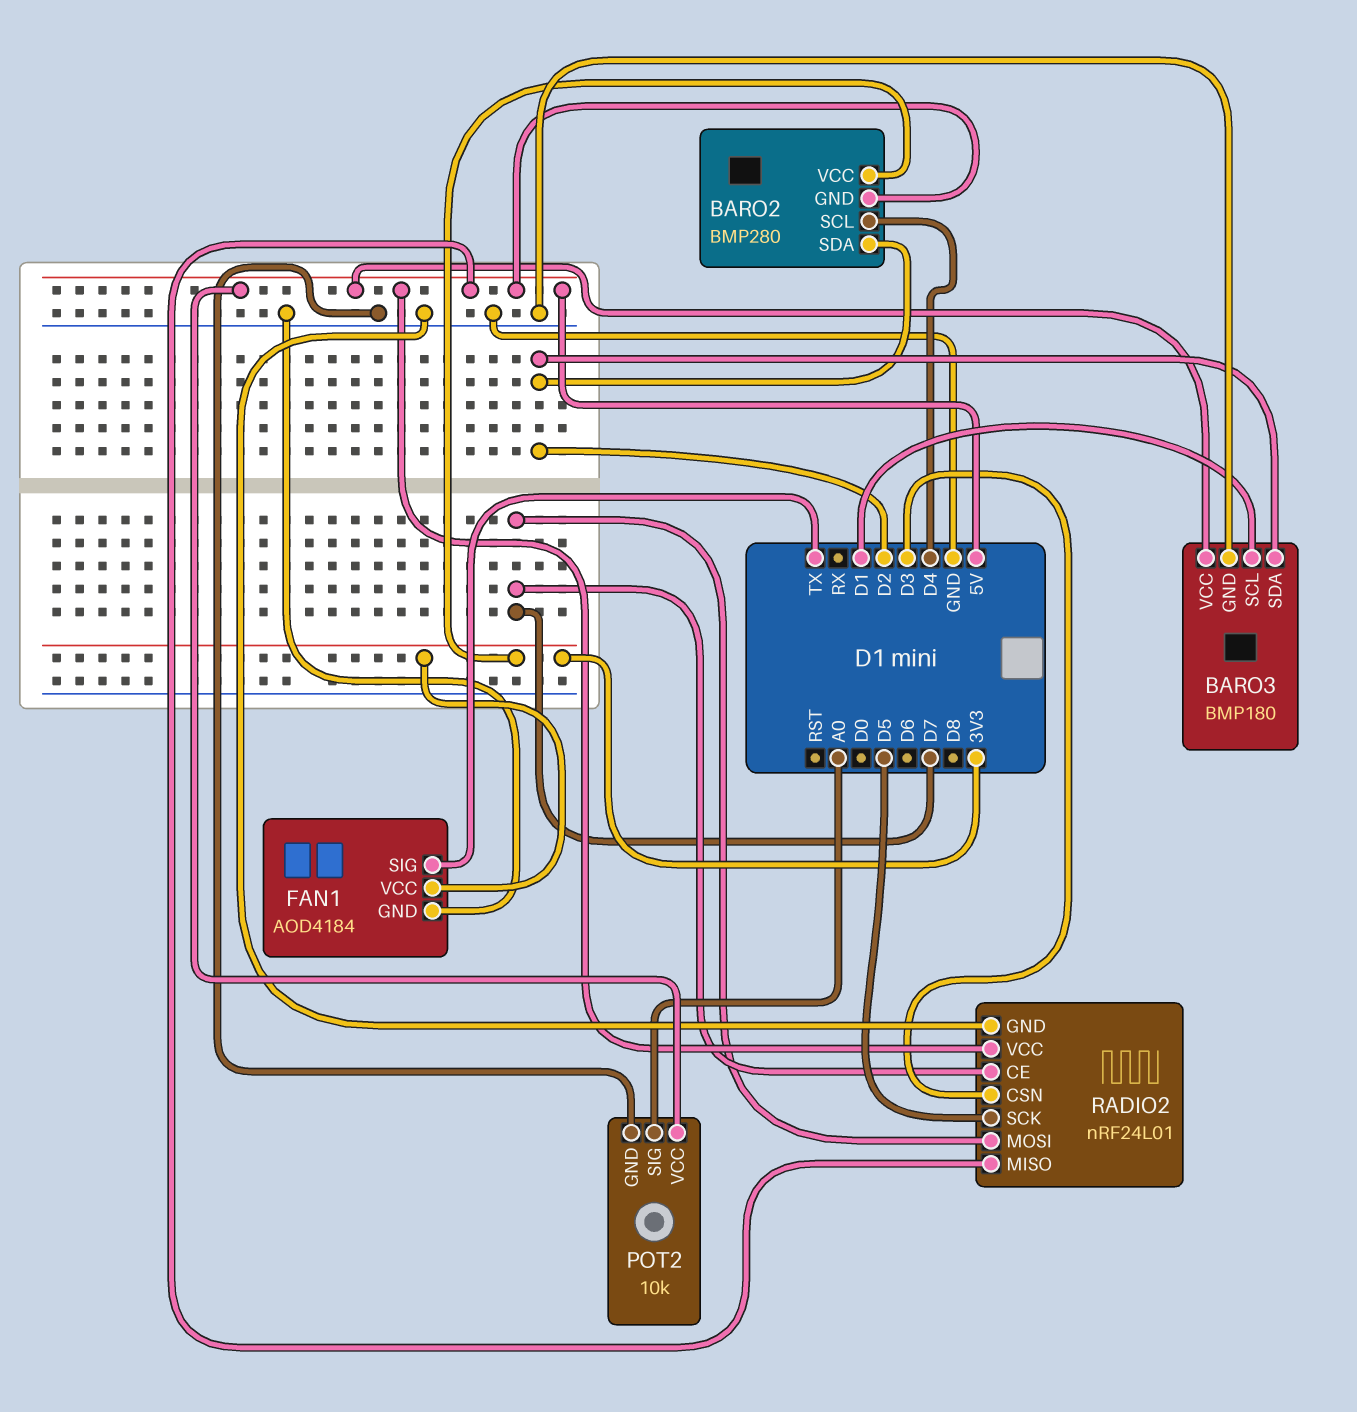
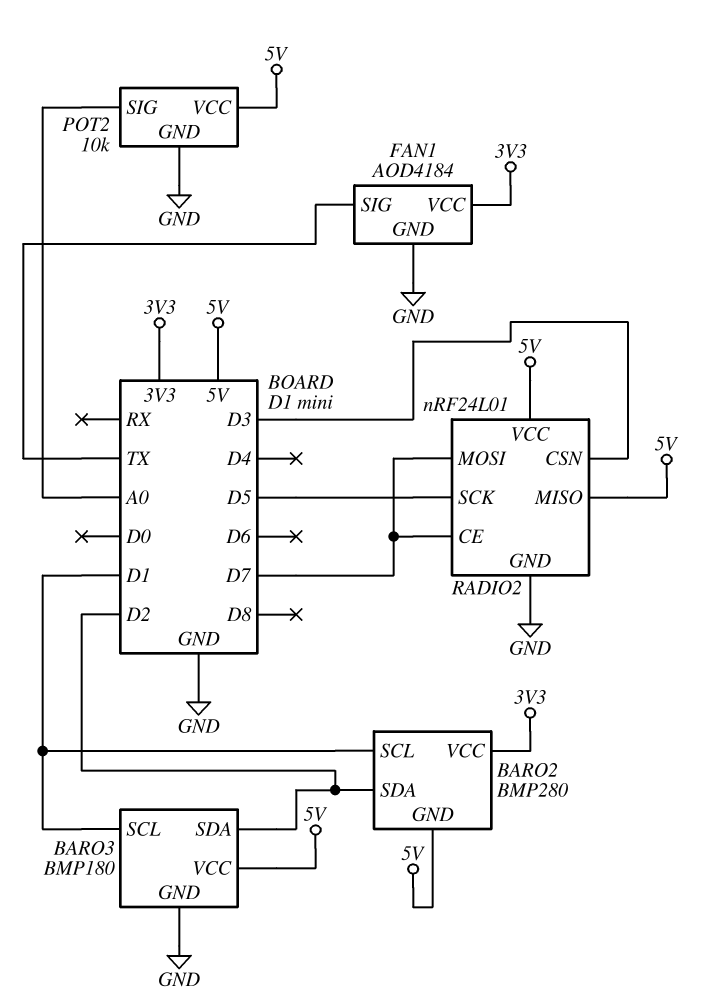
BARO2 pin SCL: D4 -> D1

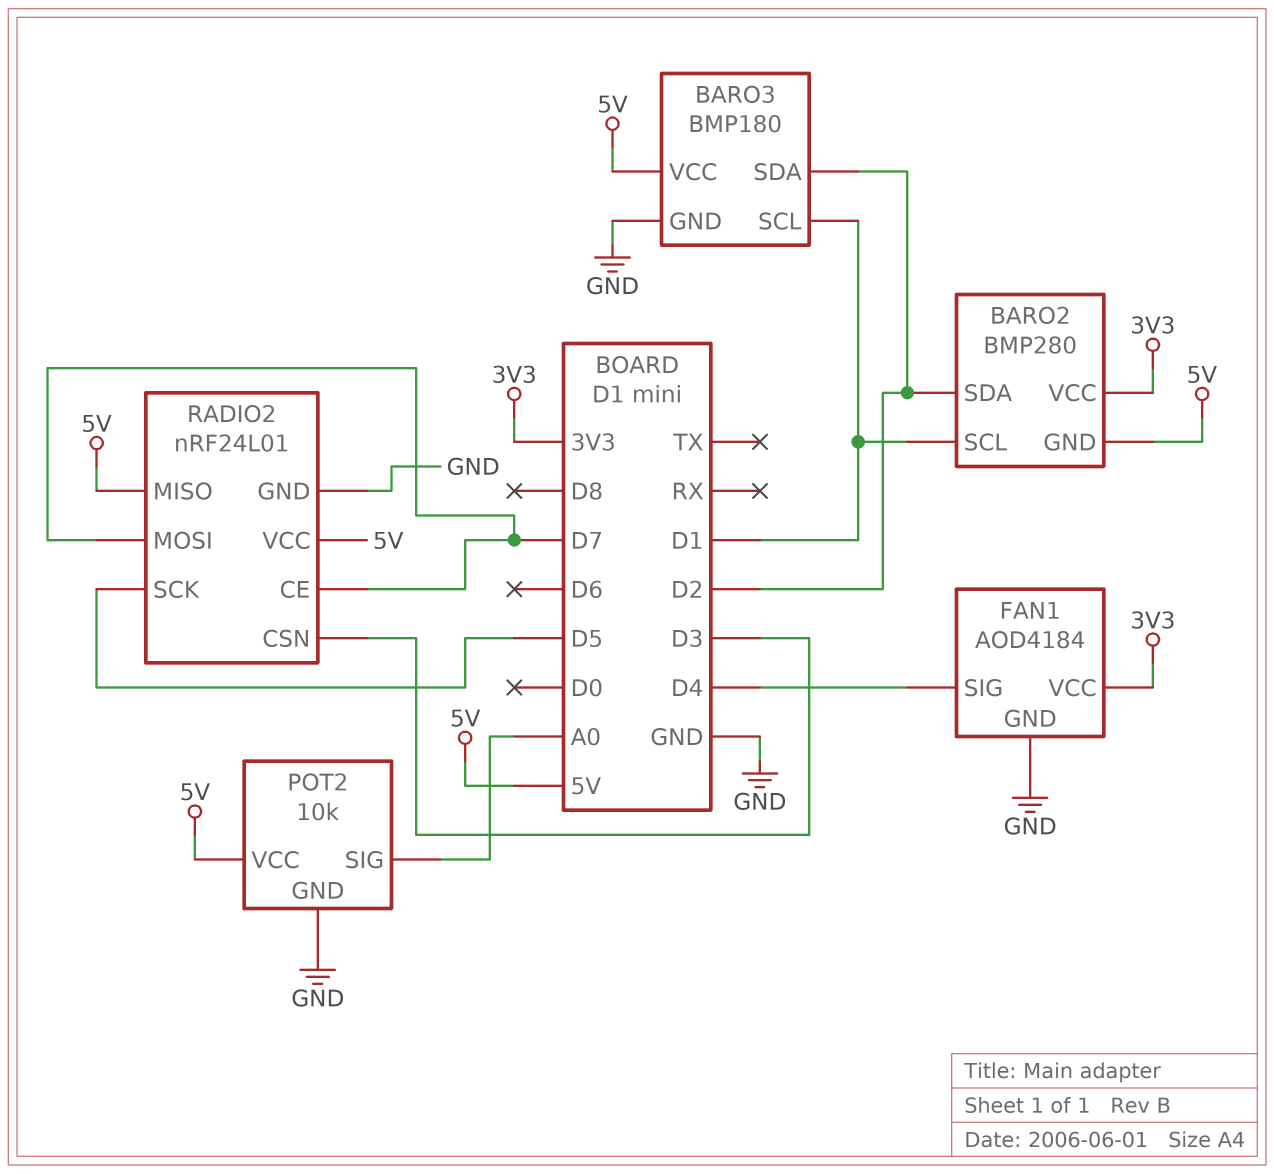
FAN1 pin SIG: TX -> D4

